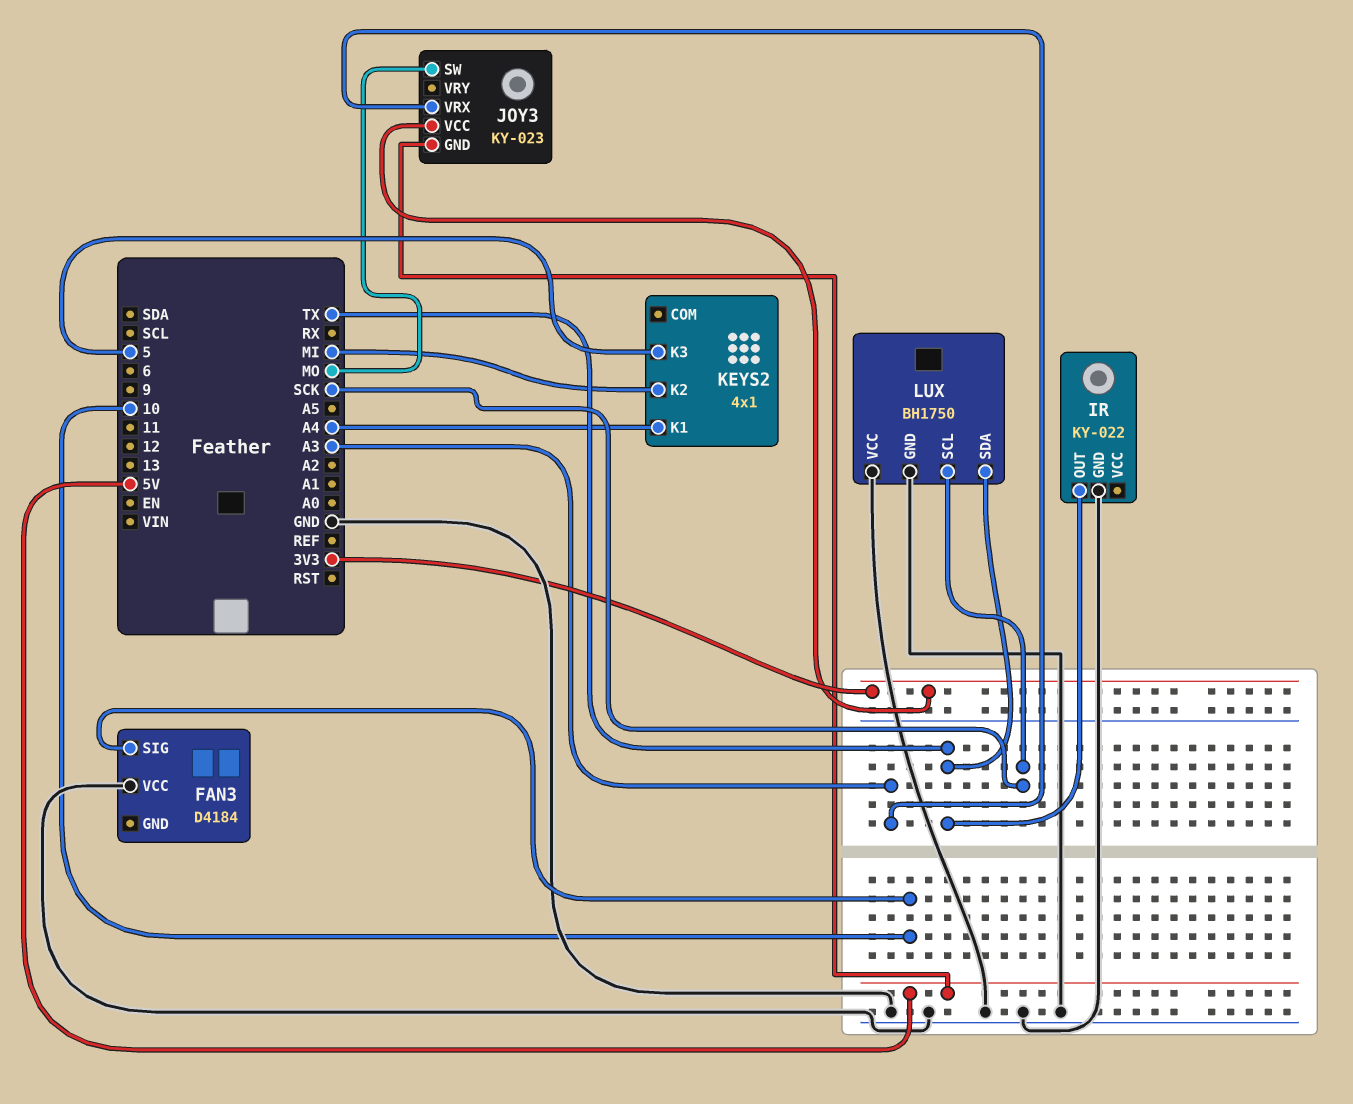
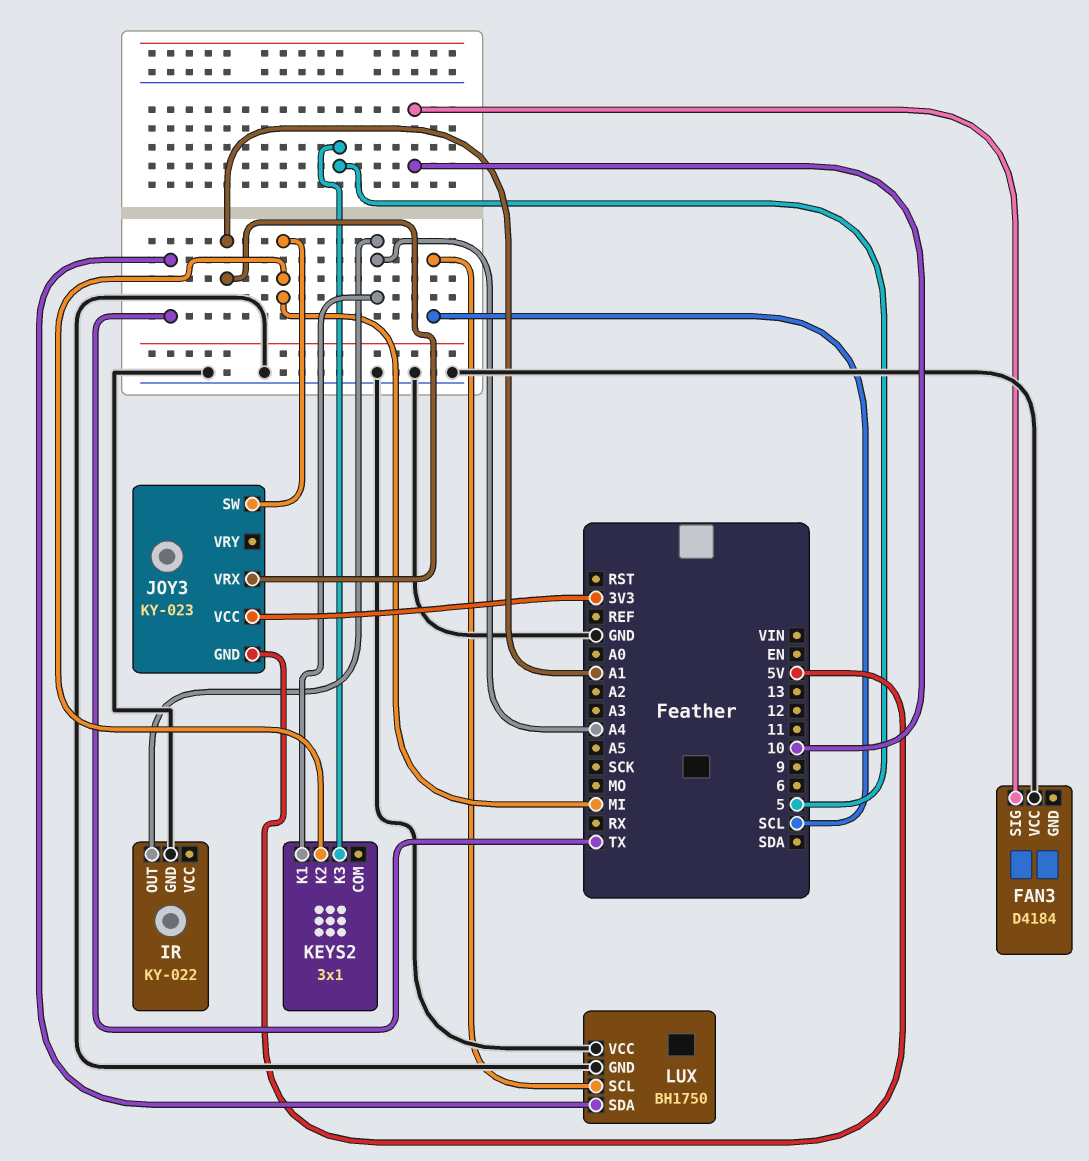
IR pin OUT: TX -> A4
JOY3 pin SW: MO -> MI
JOY3 pin VRX: A3 -> A1
KEYS2: 4x1 -> 3x1
LUX pin SCL: SCK -> SCL

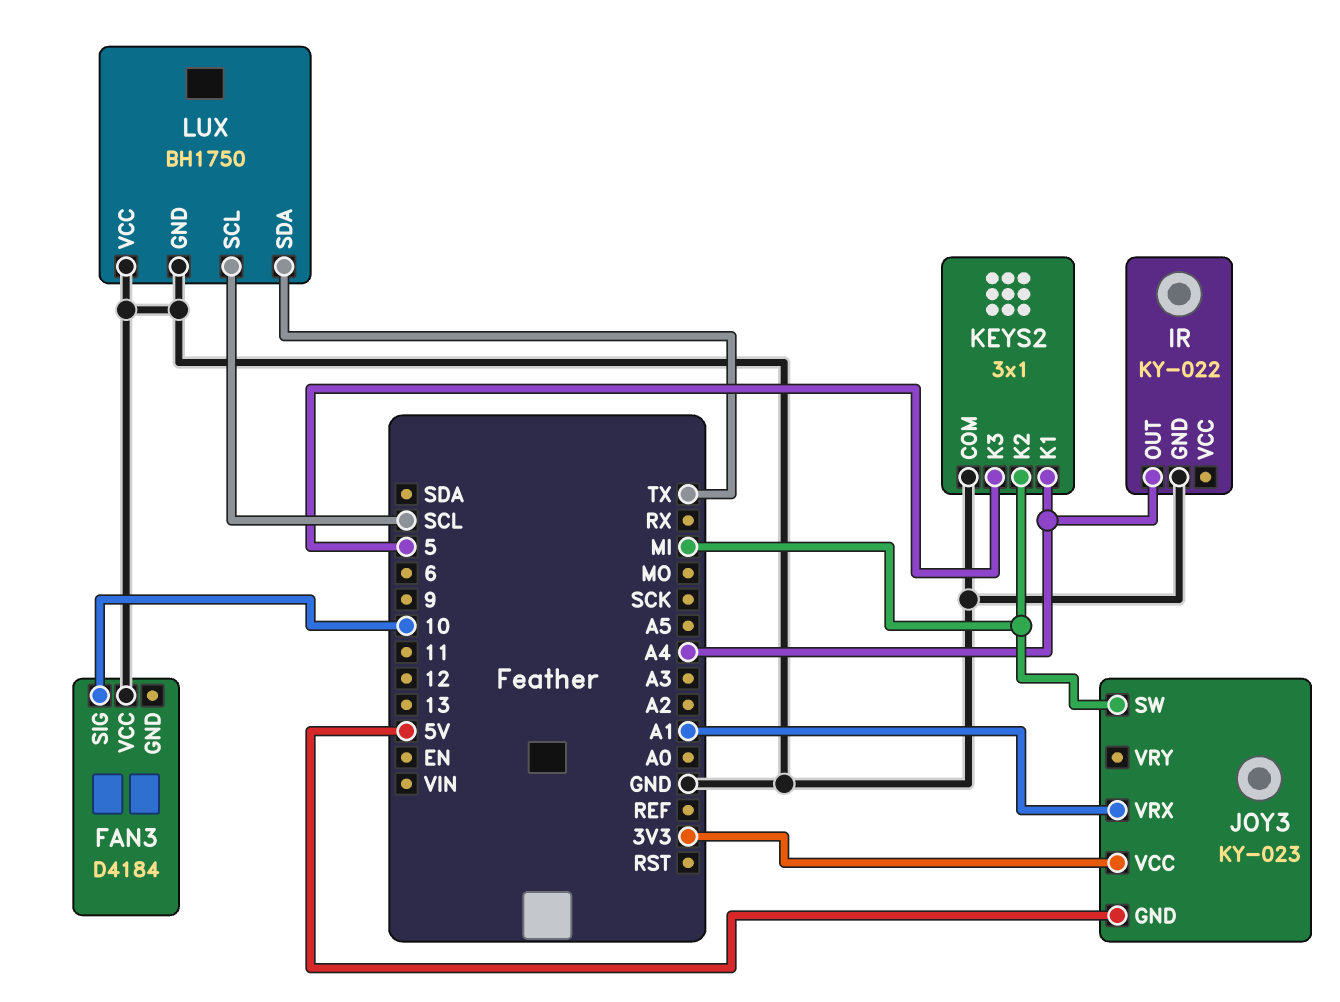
KEYS2 pin COM: none -> GND

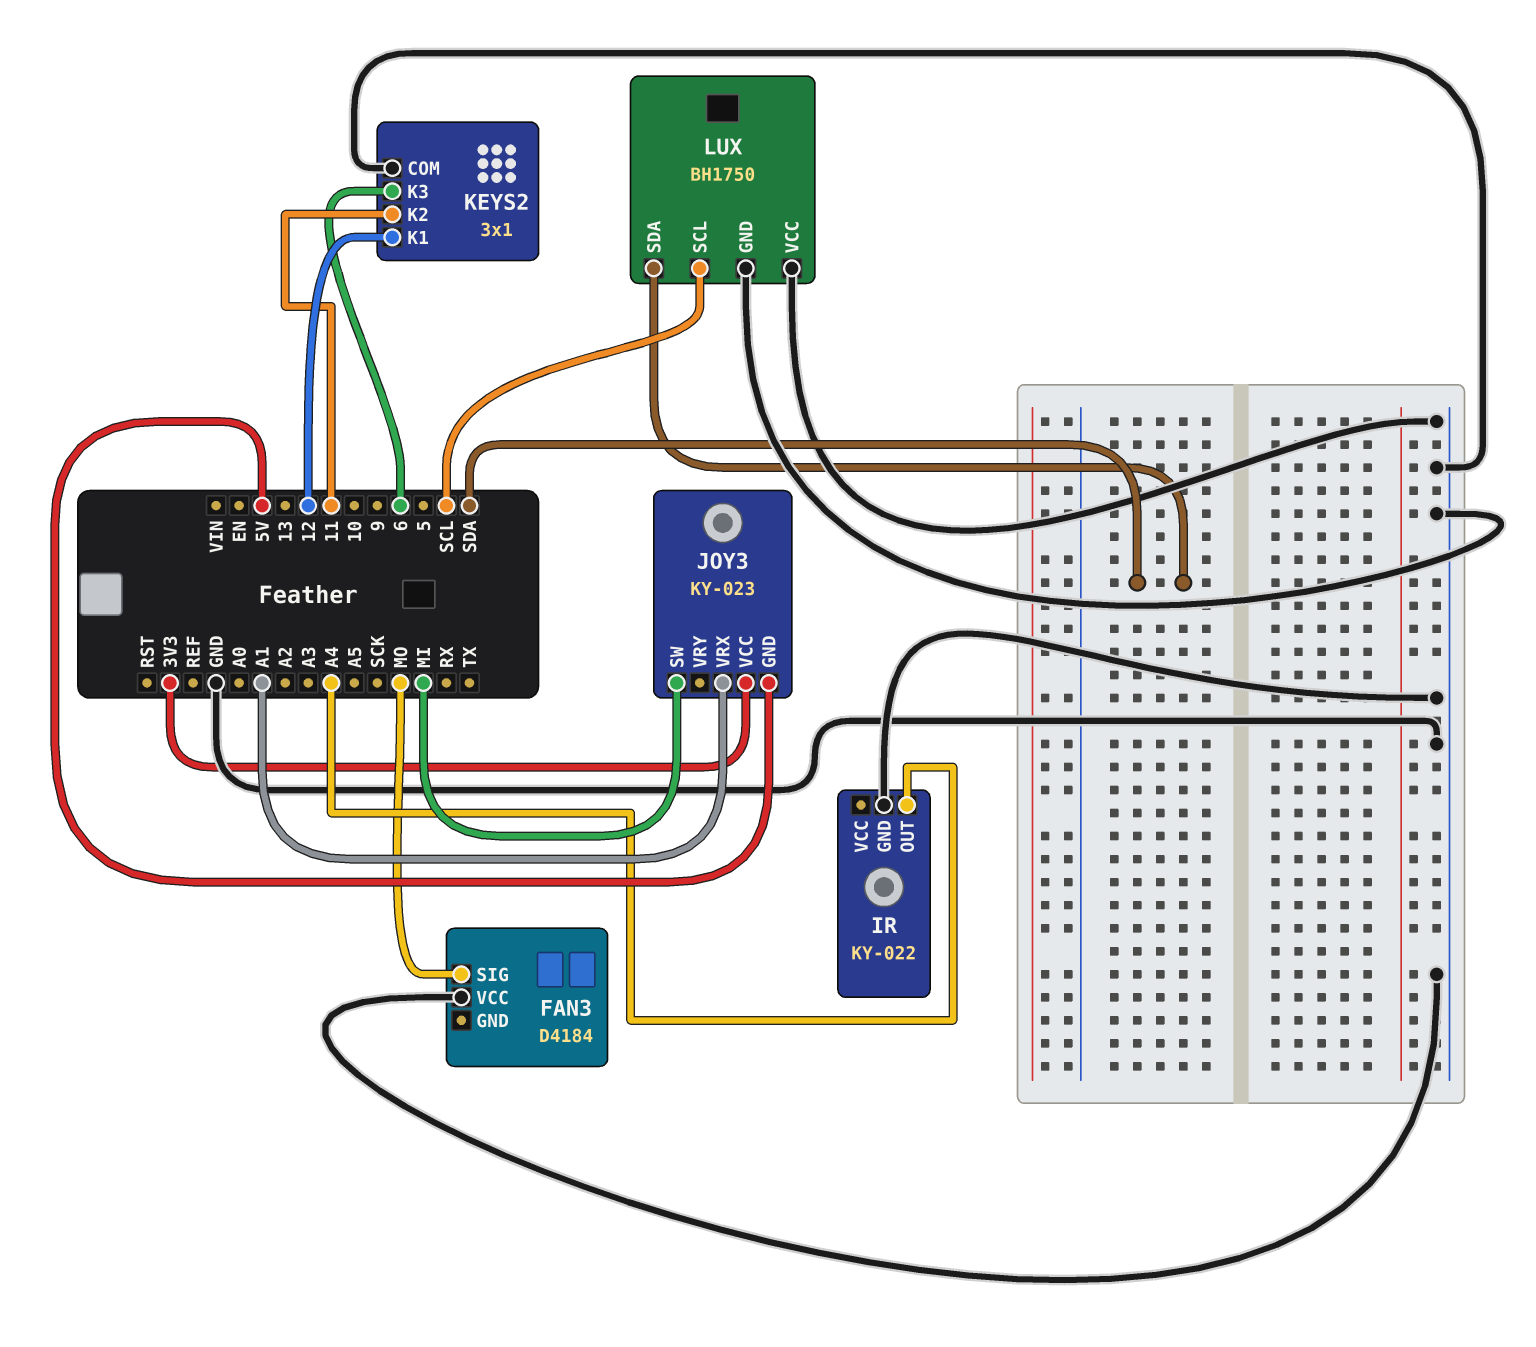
FAN3 pin SIG: 10 -> MO
KEYS2 pin K1: A4 -> 12
KEYS2 pin K2: MI -> 11
KEYS2 pin K3: 5 -> 6
LUX pin SDA: TX -> SDA

